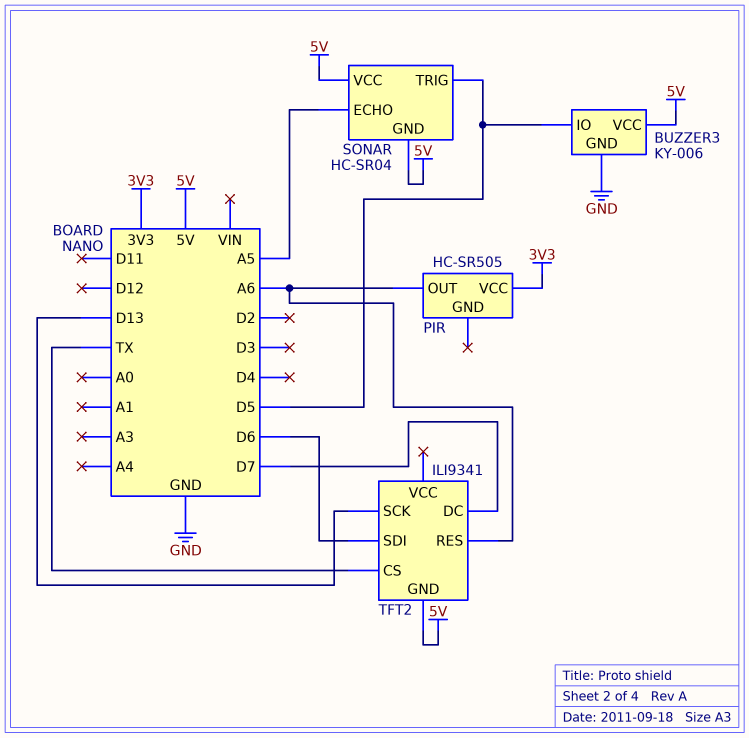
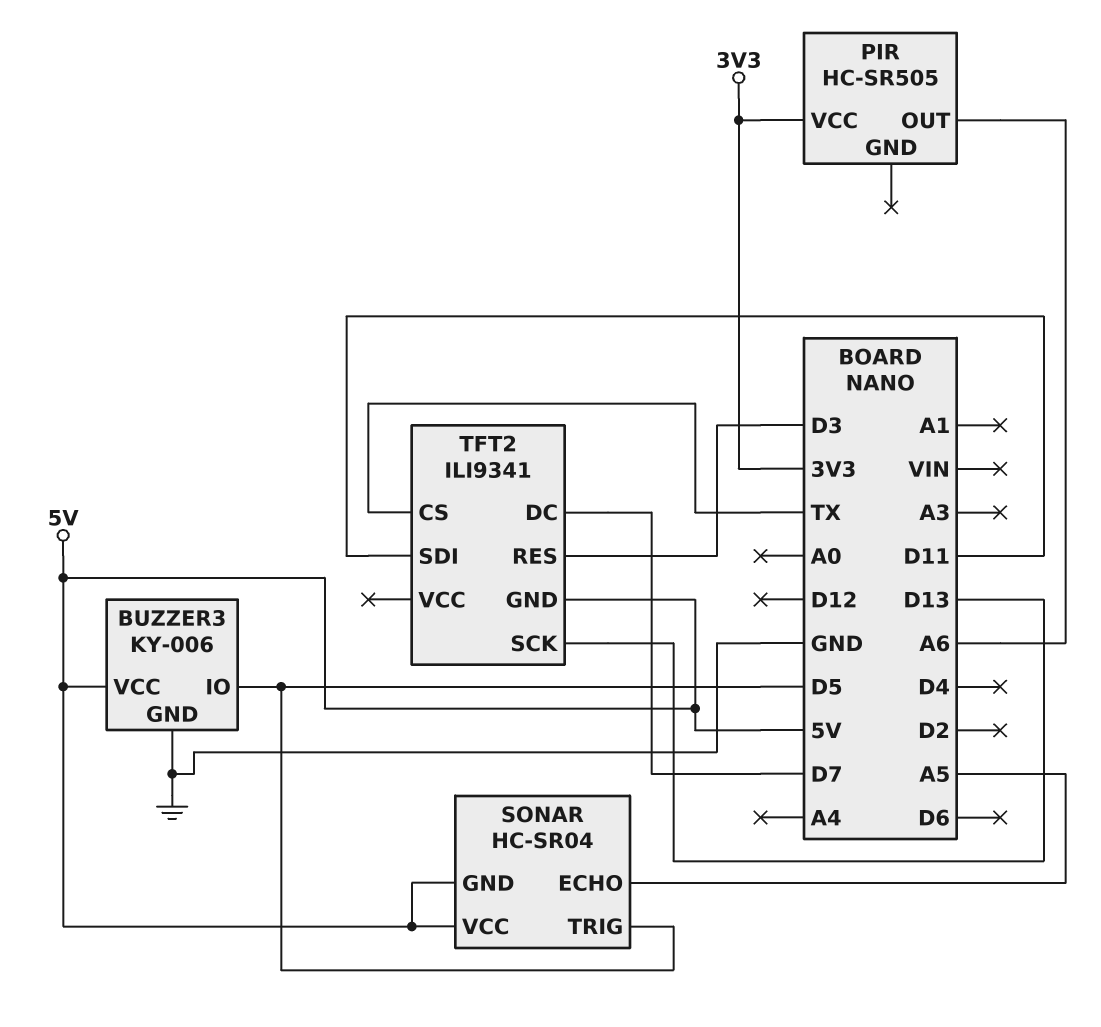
TFT2 pin RES: A6 -> D3
TFT2 pin SDI: D6 -> D11

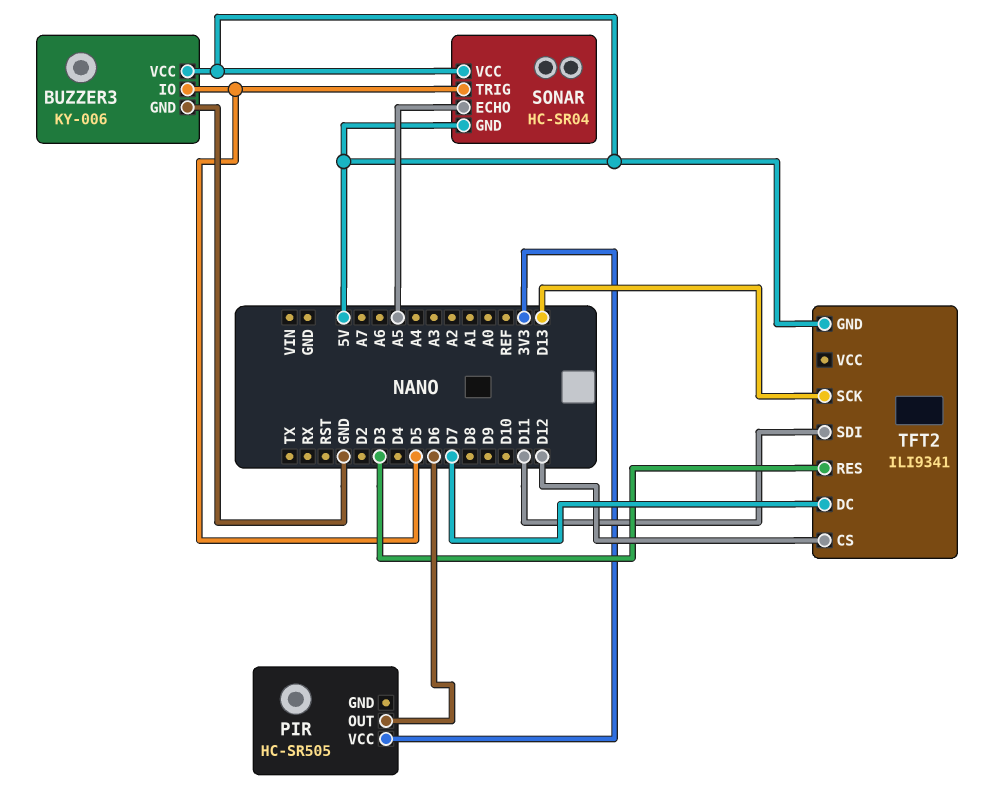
PIR pin OUT: A6 -> D6
TFT2 pin CS: TX -> D12

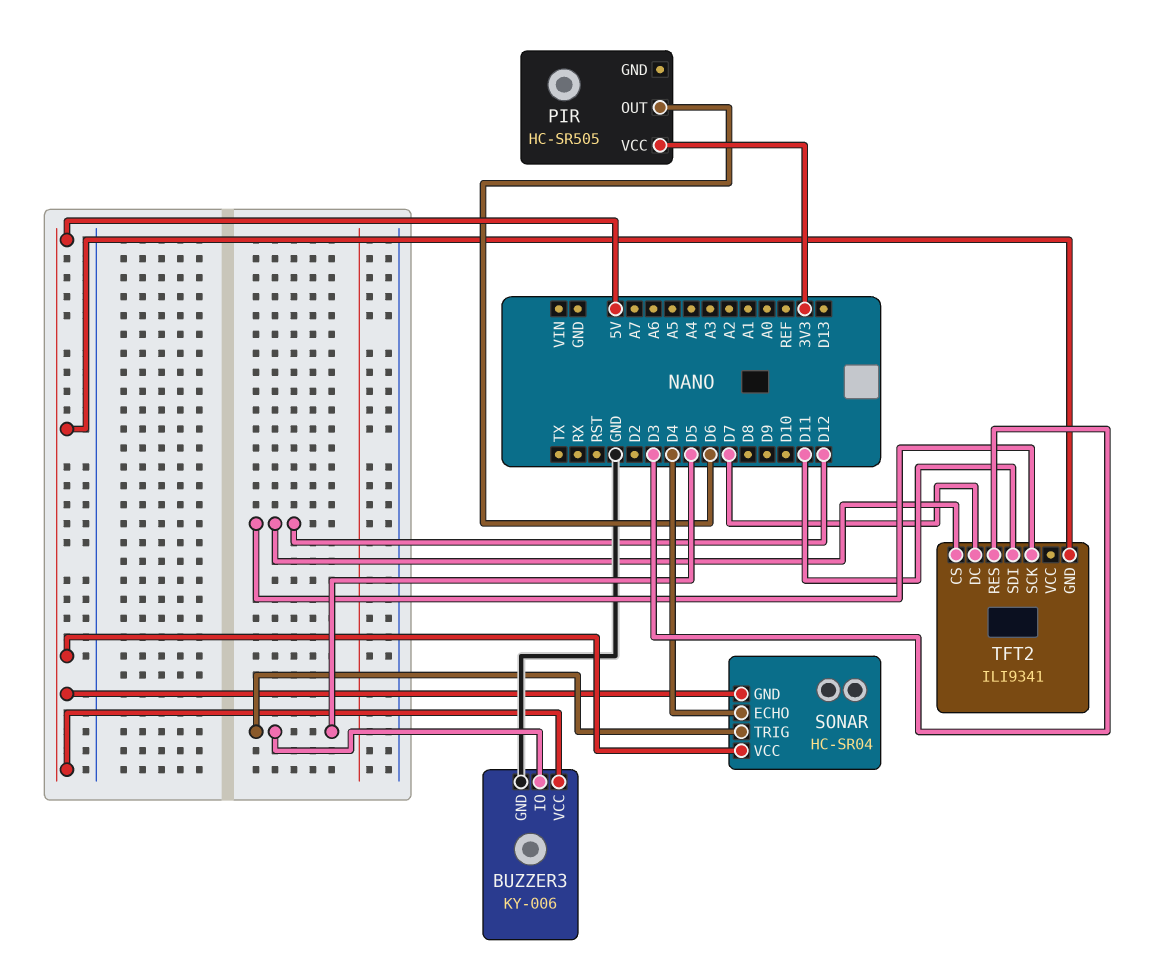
SONAR pin ECHO: A5 -> D4
TFT2 pin SCK: D13 -> D12

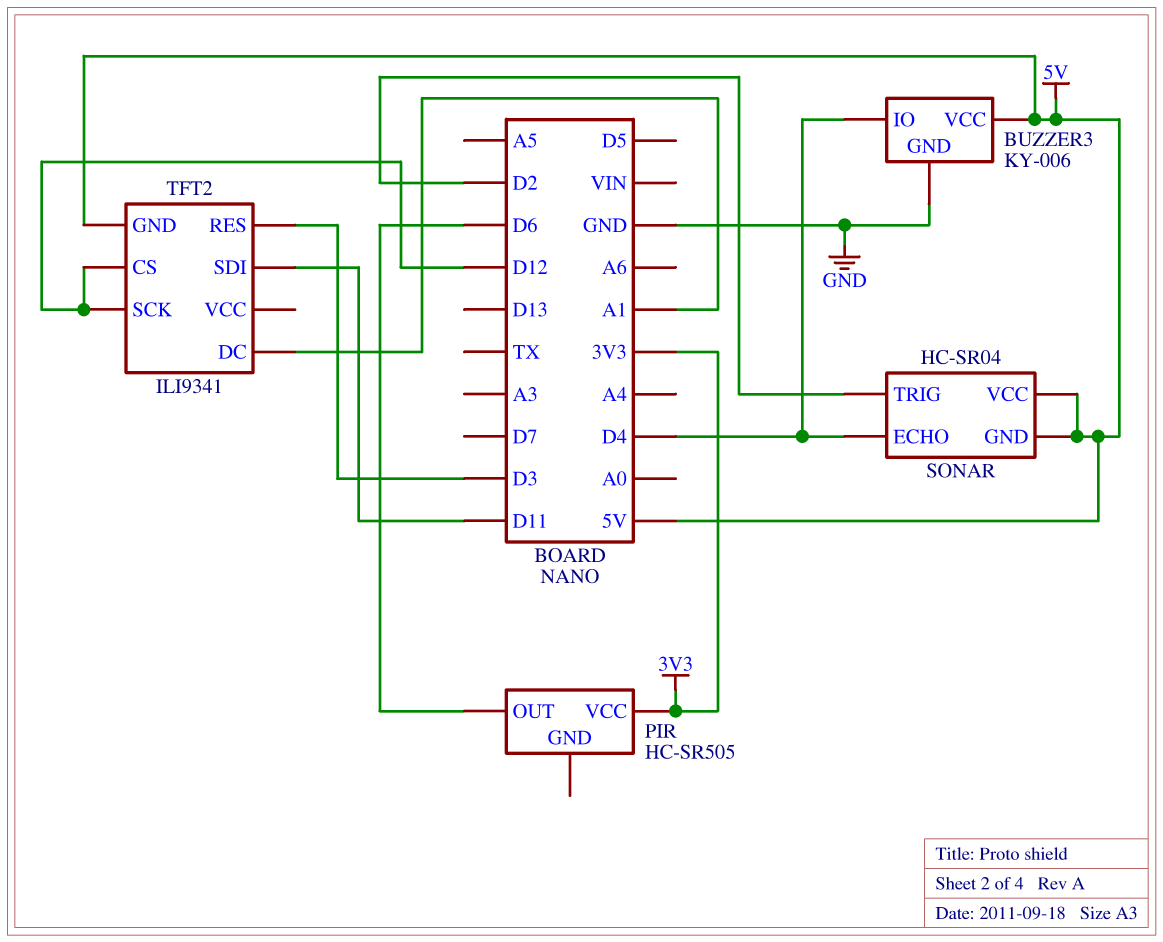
BUZZER3 pin IO: D5 -> D4
SONAR pin TRIG: D5 -> D2
TFT2 pin DC: D7 -> A1

